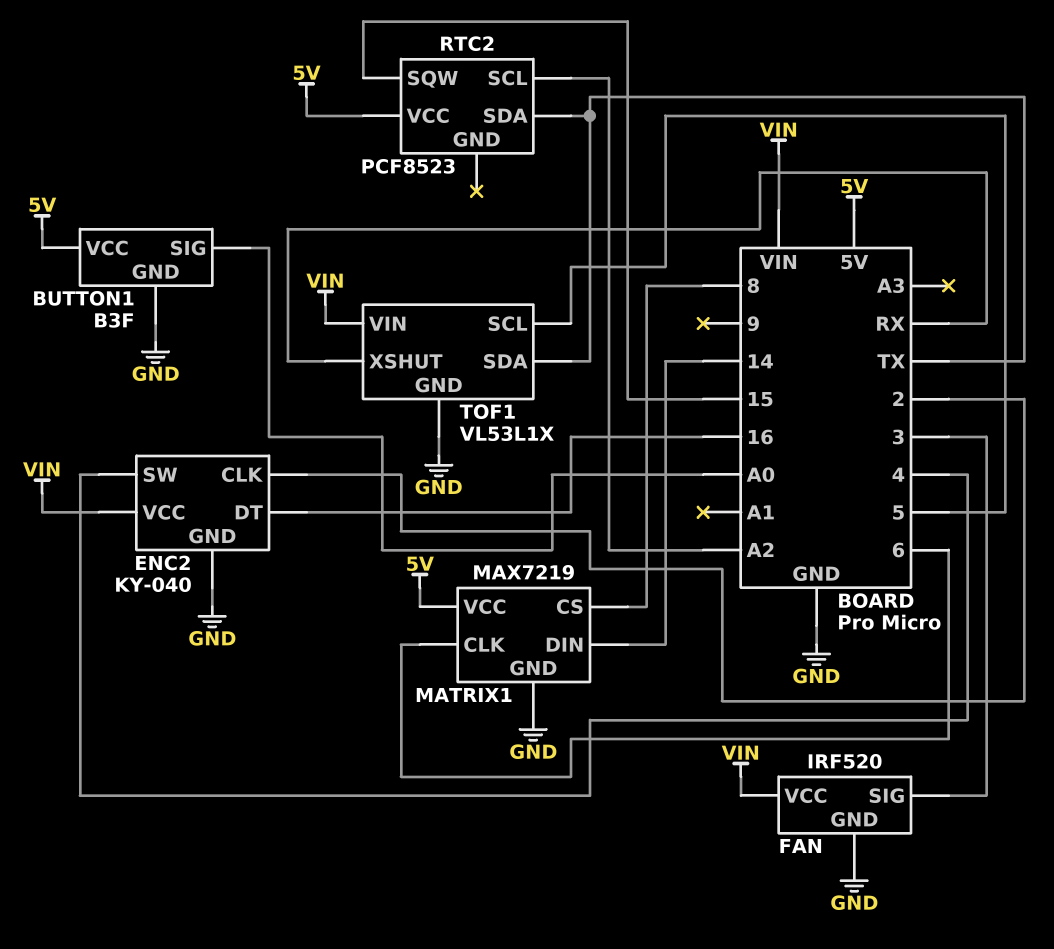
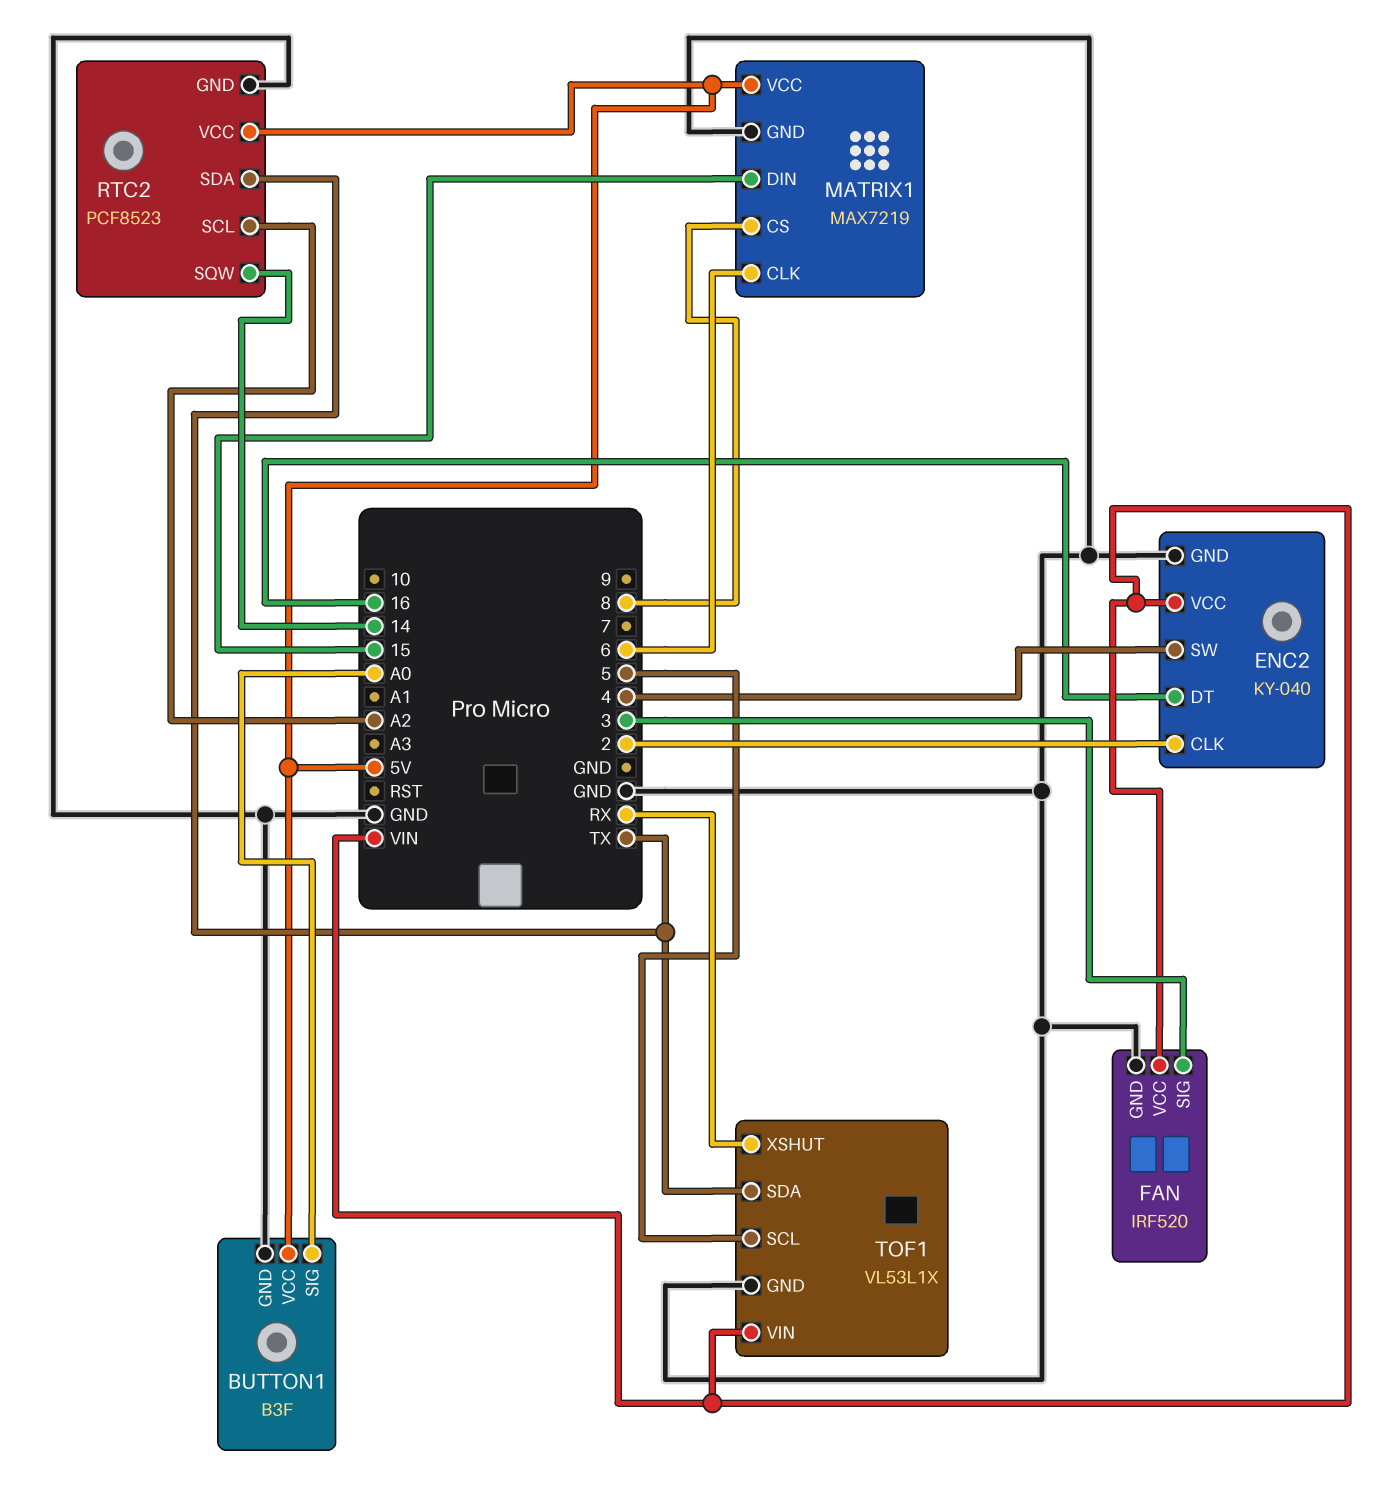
MATRIX1 pin DIN: 14 -> 15
RTC2 pin GND: none -> GND
RTC2 pin SQW: 15 -> 14

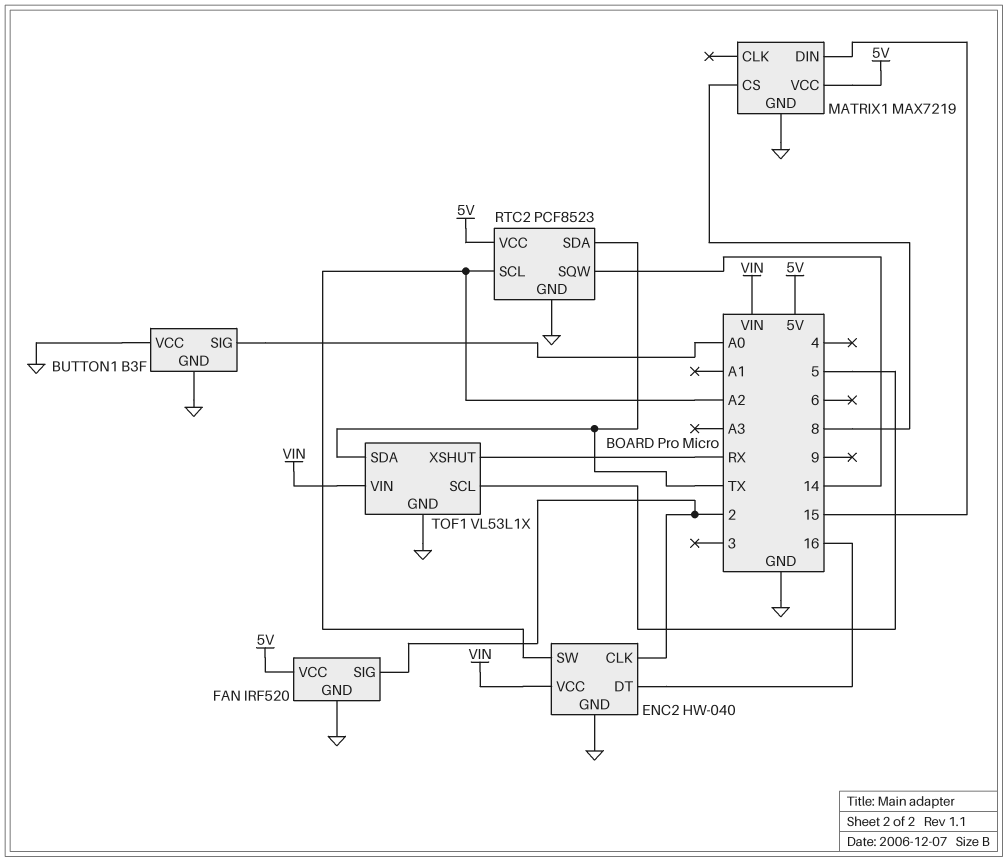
BUTTON1 pin VCC: 5V -> GND
ENC2: KY-040 -> HW-040
ENC2 pin SW: 4 -> A2
FAN pin SIG: 3 -> 2
FAN pin VCC: VIN -> 5V
MATRIX1 pin CLK: 6 -> none

